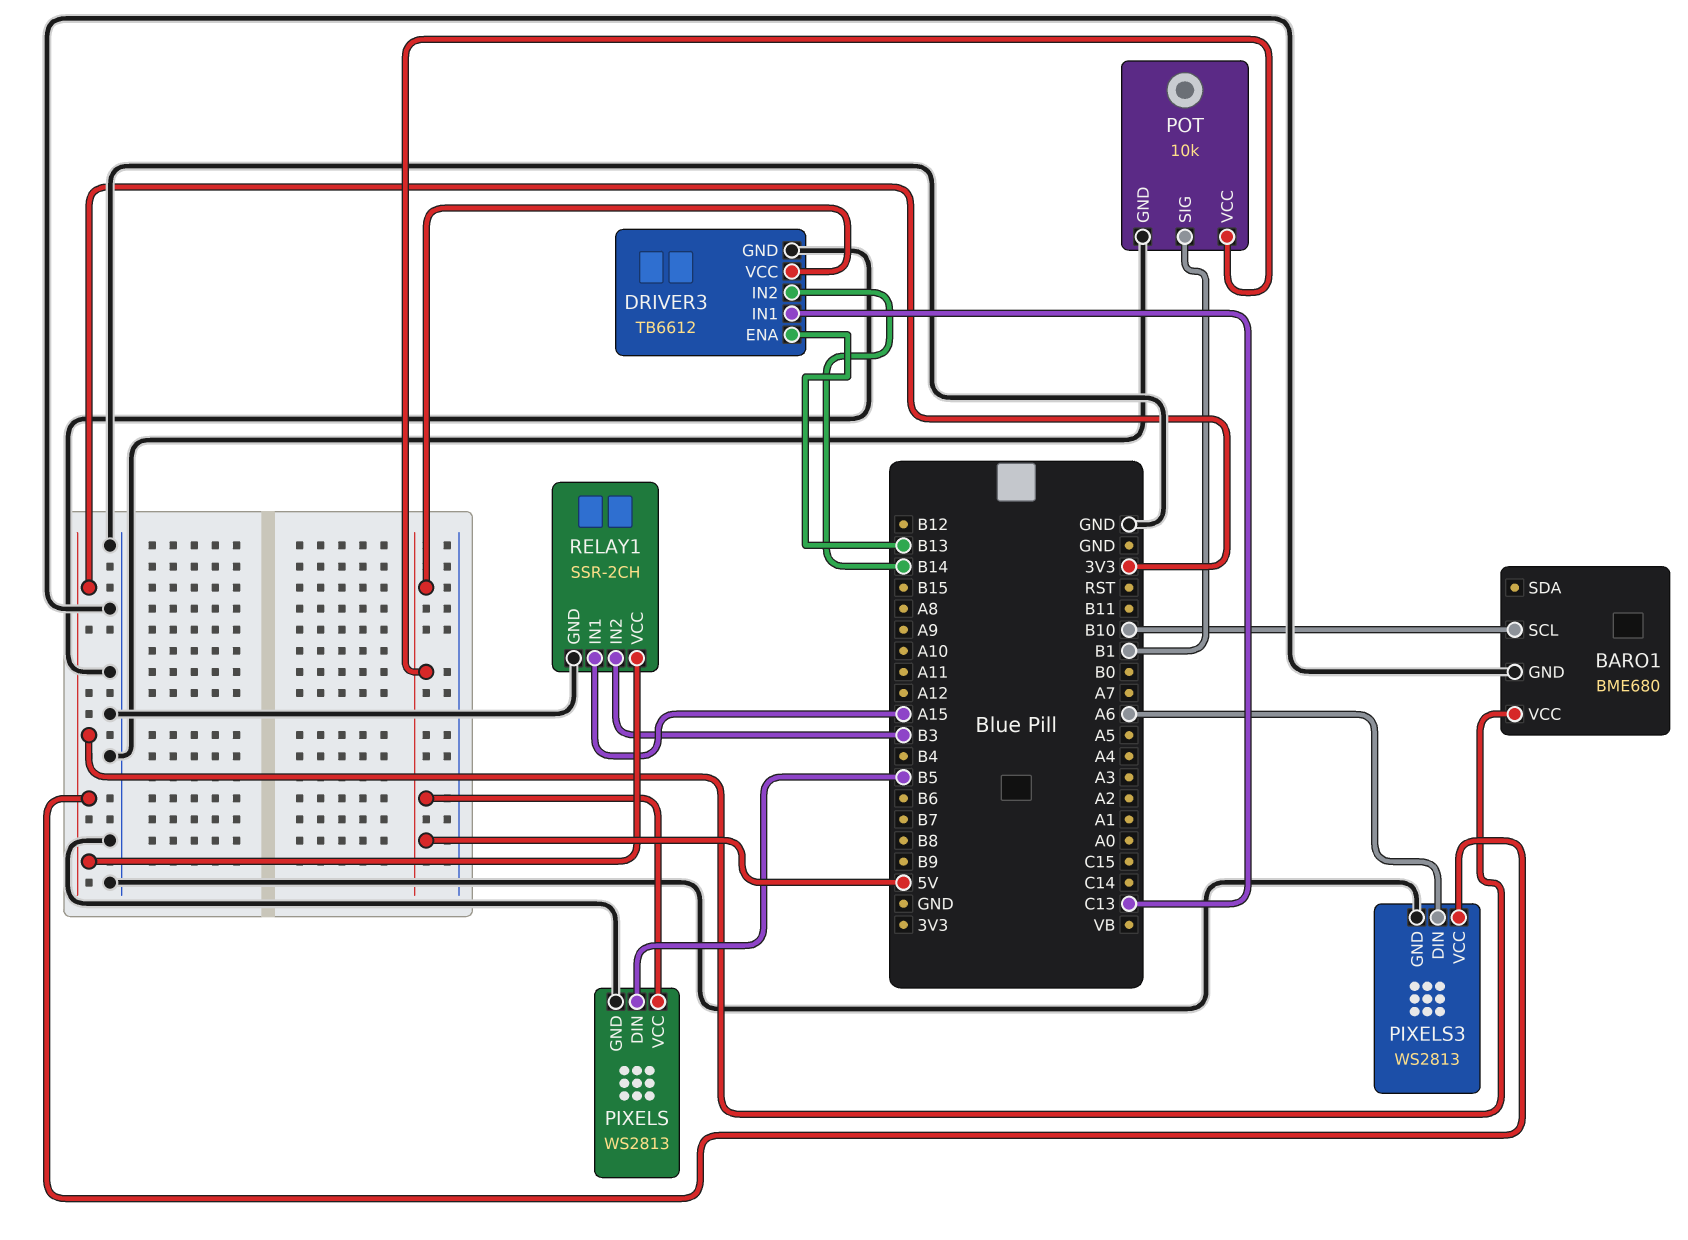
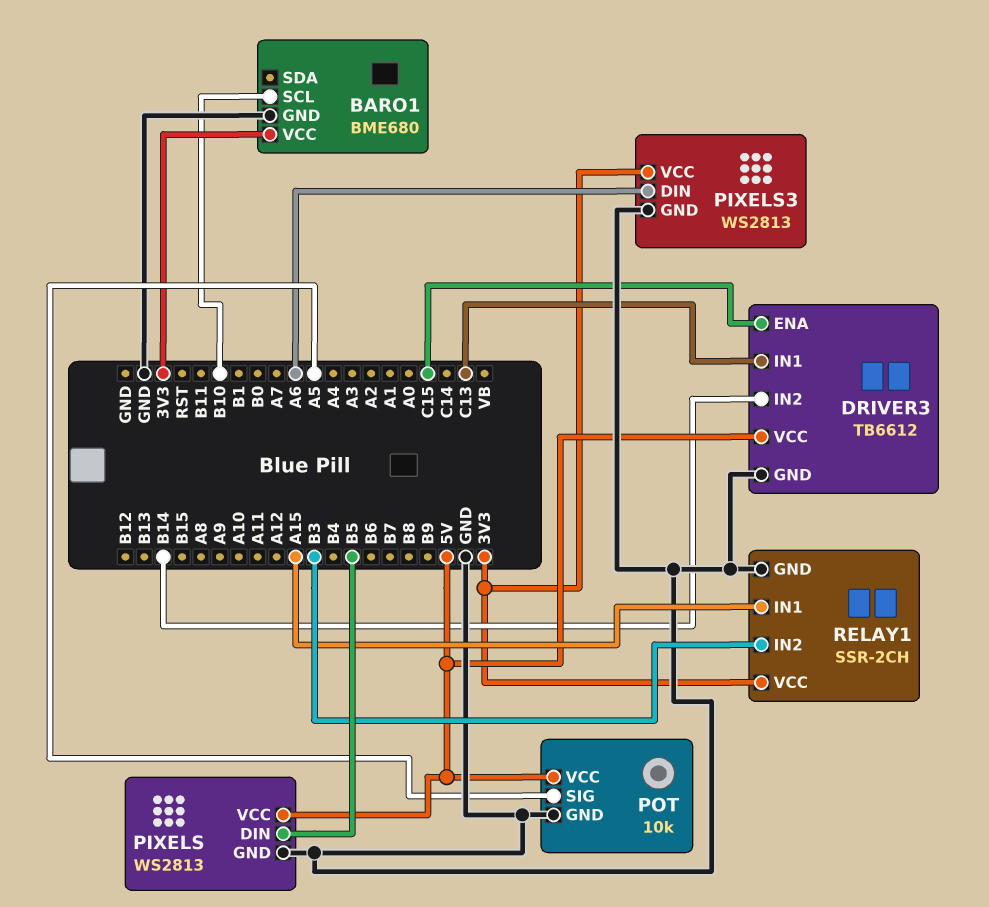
DRIVER3 pin ENA: B13 -> C15
POT pin SIG: B1 -> A5

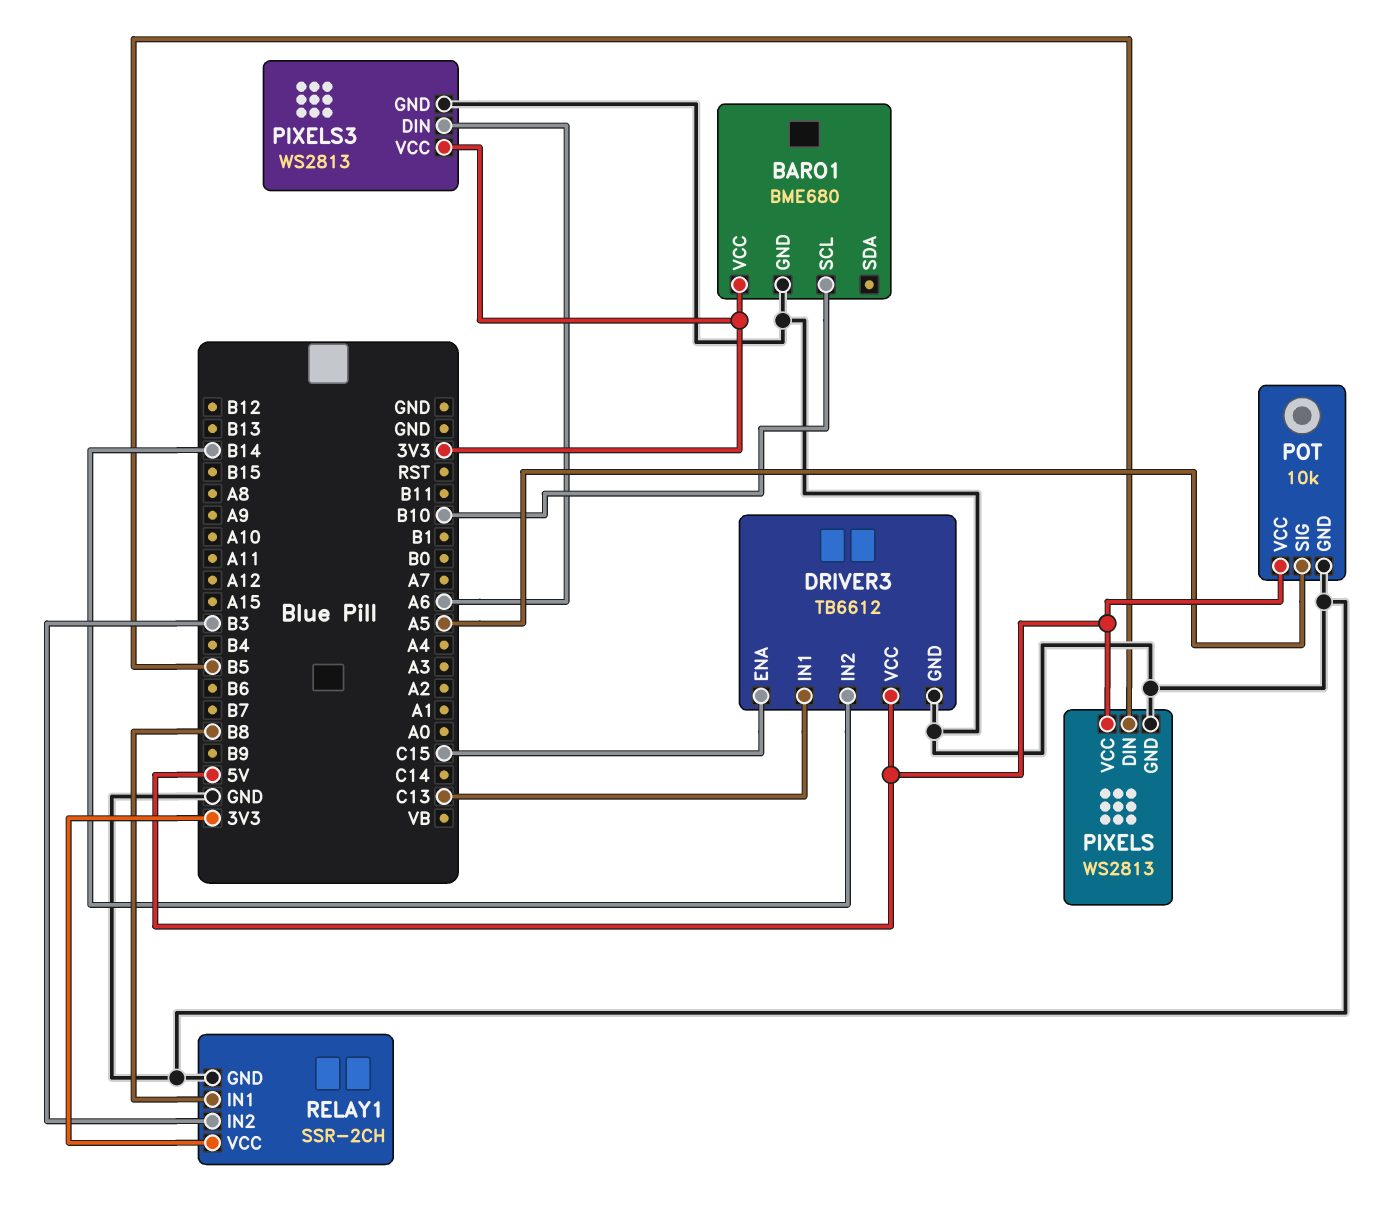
RELAY1 pin IN1: A15 -> B8

